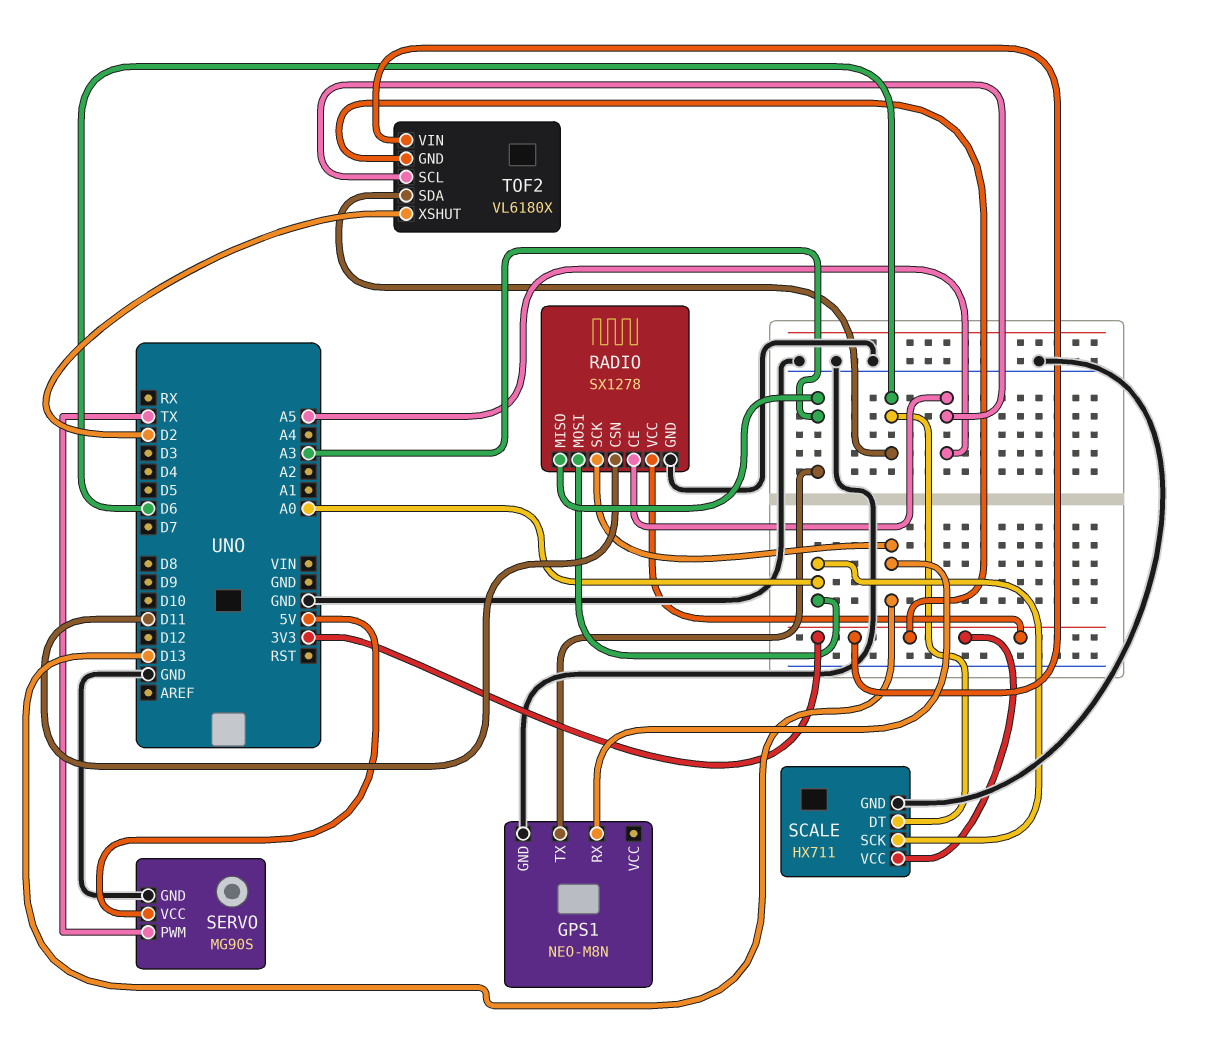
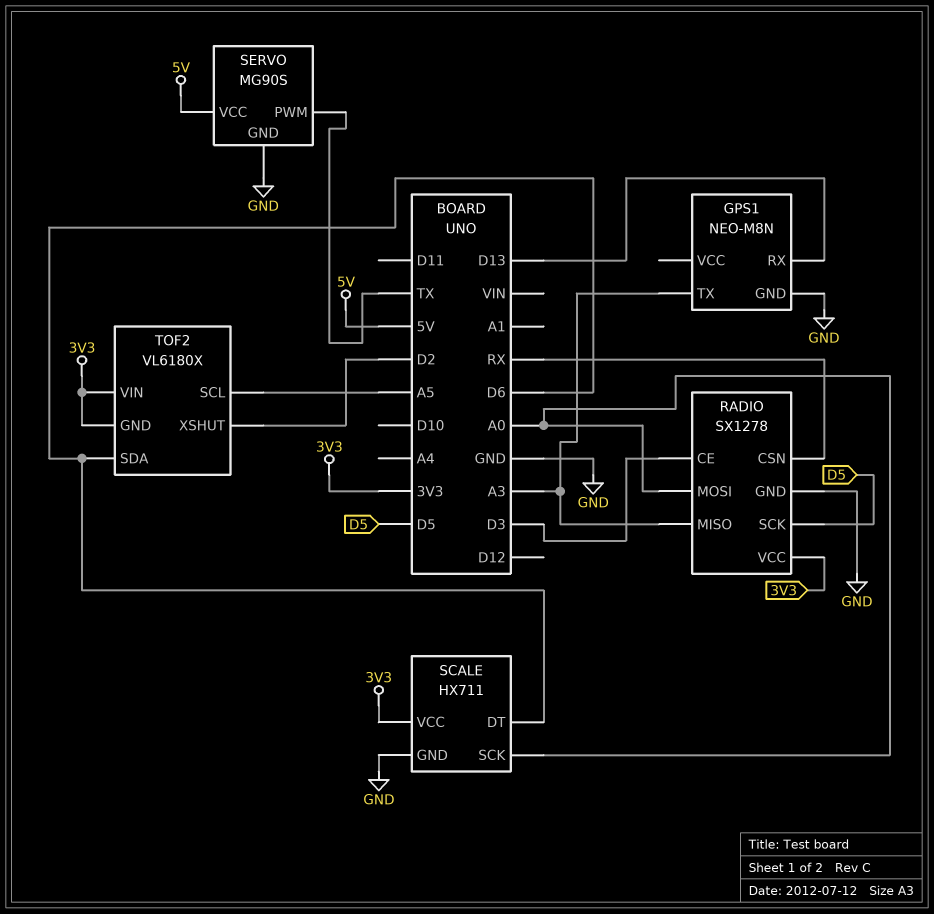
RADIO pin CE: A5 -> D3
RADIO pin CSN: D11 -> RX
RADIO pin SCK: D13 -> D5

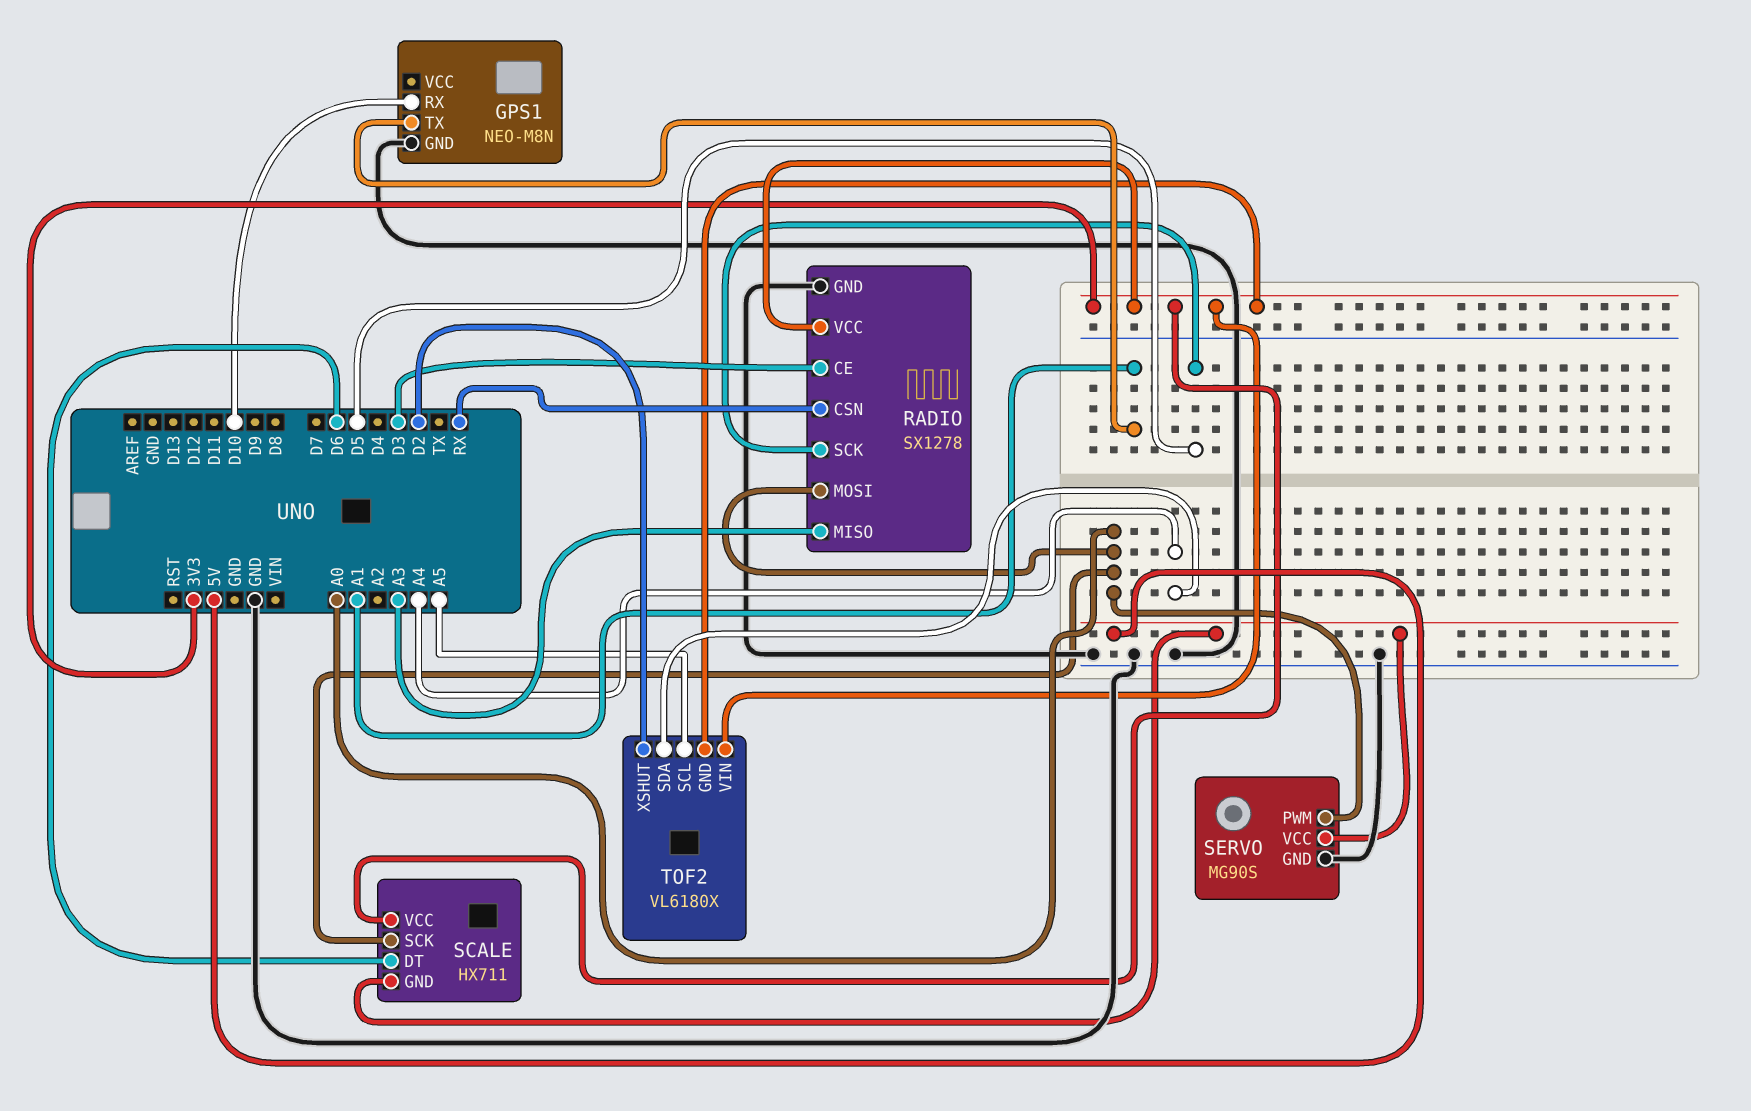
GPS1 pin RX: D13 -> D10
GPS1 pin TX: A3 -> A1
SCALE pin GND: GND -> 5V
SERVO pin PWM: TX -> A0
TOF2 pin SDA: D6 -> A4

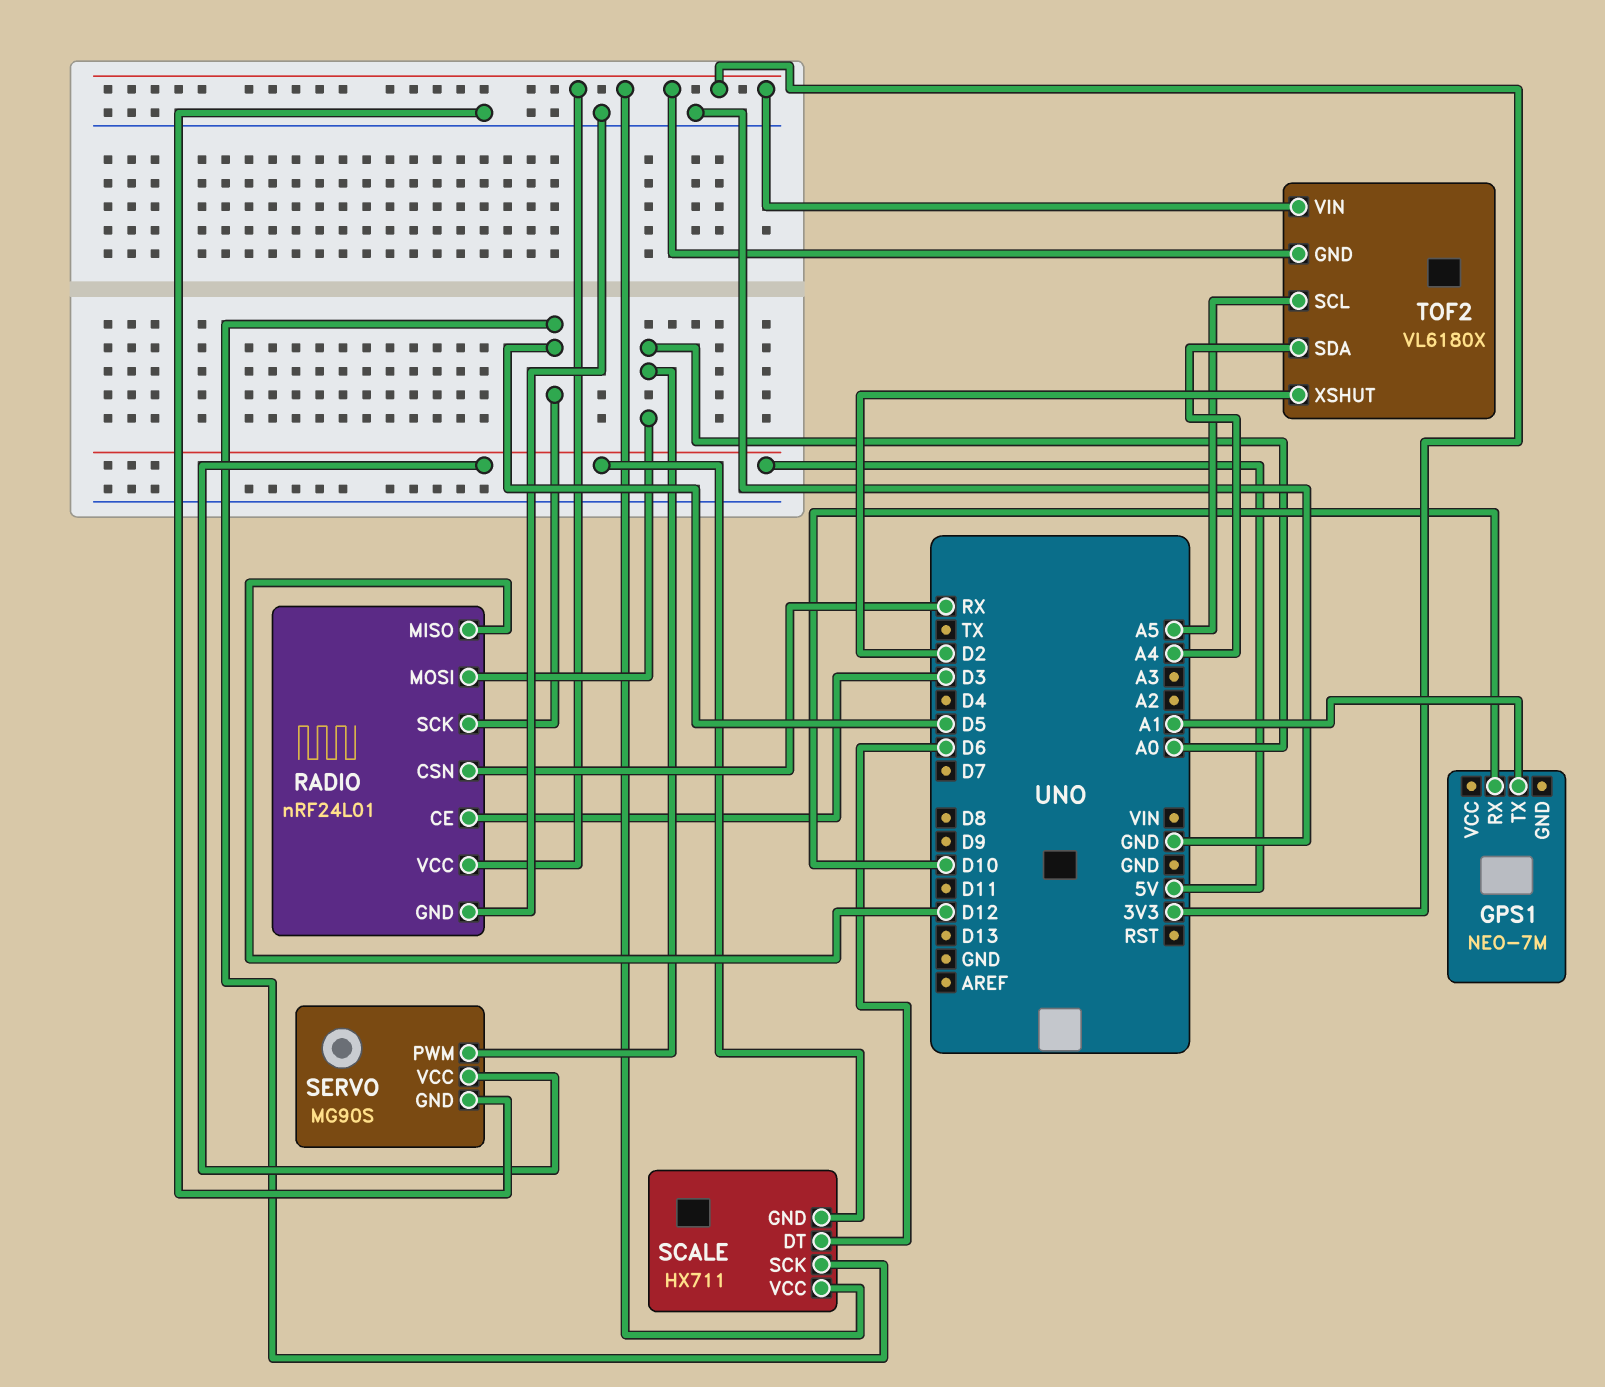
GPS1: NEO-M8N -> NEO-7M
GPS1 pin GND: GND -> none
RADIO: SX1278 -> nRF24L01
RADIO pin MISO: A3 -> D12
SCALE pin SCK: A0 -> D5

